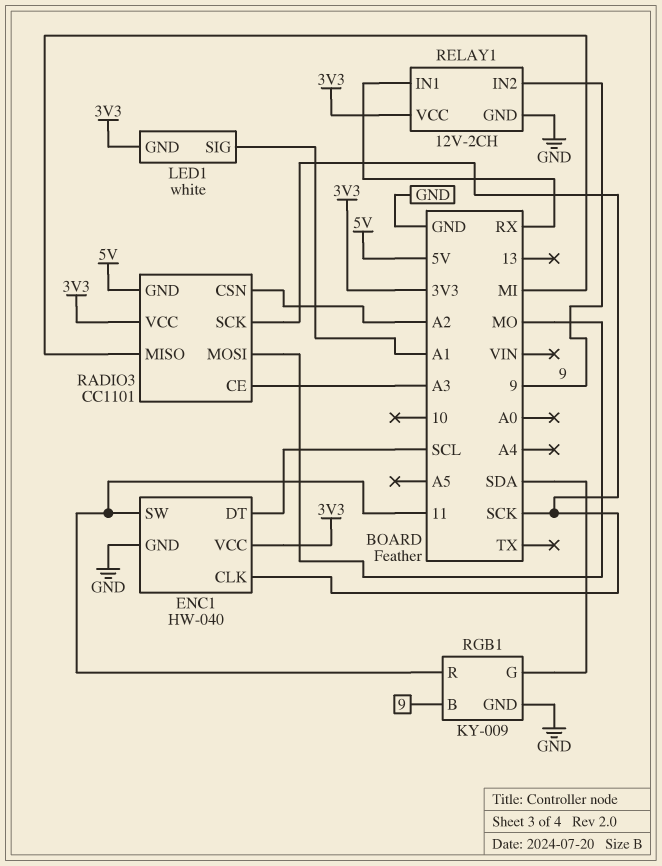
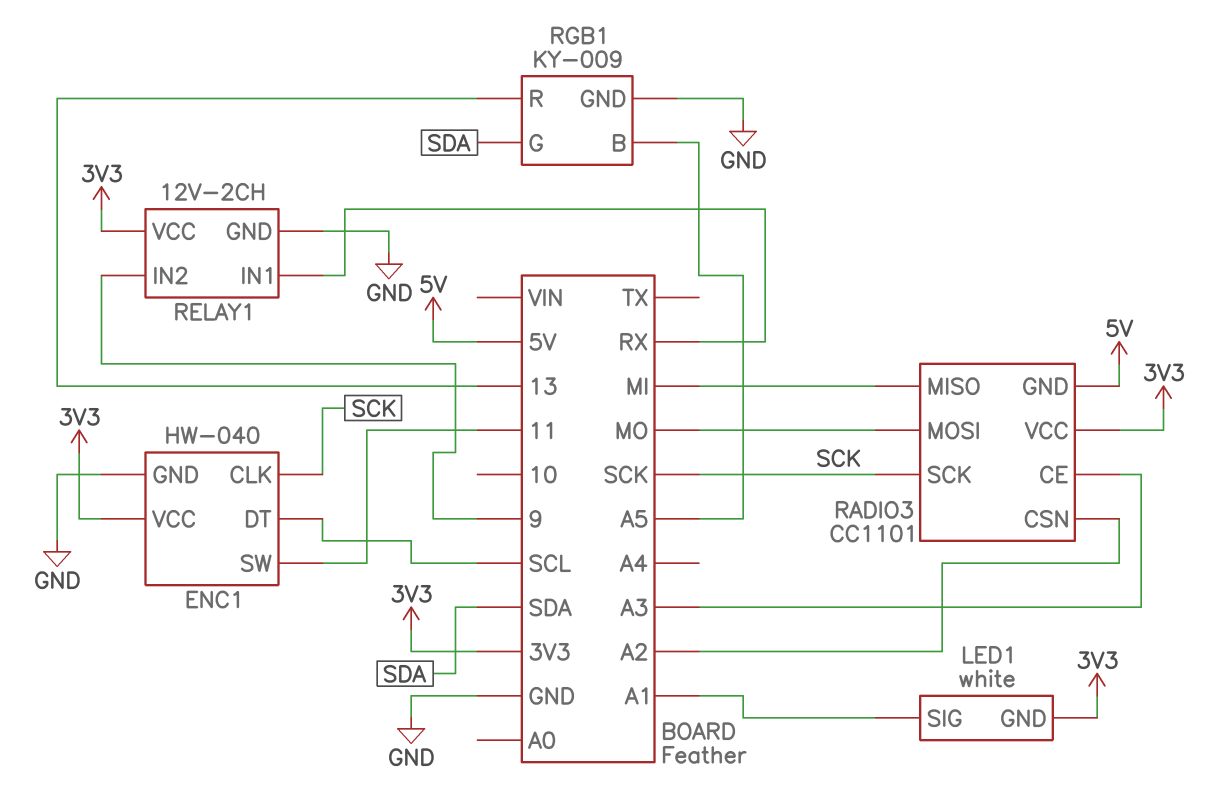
RGB1 pin B: 9 -> A5
RGB1 pin R: 11 -> 13

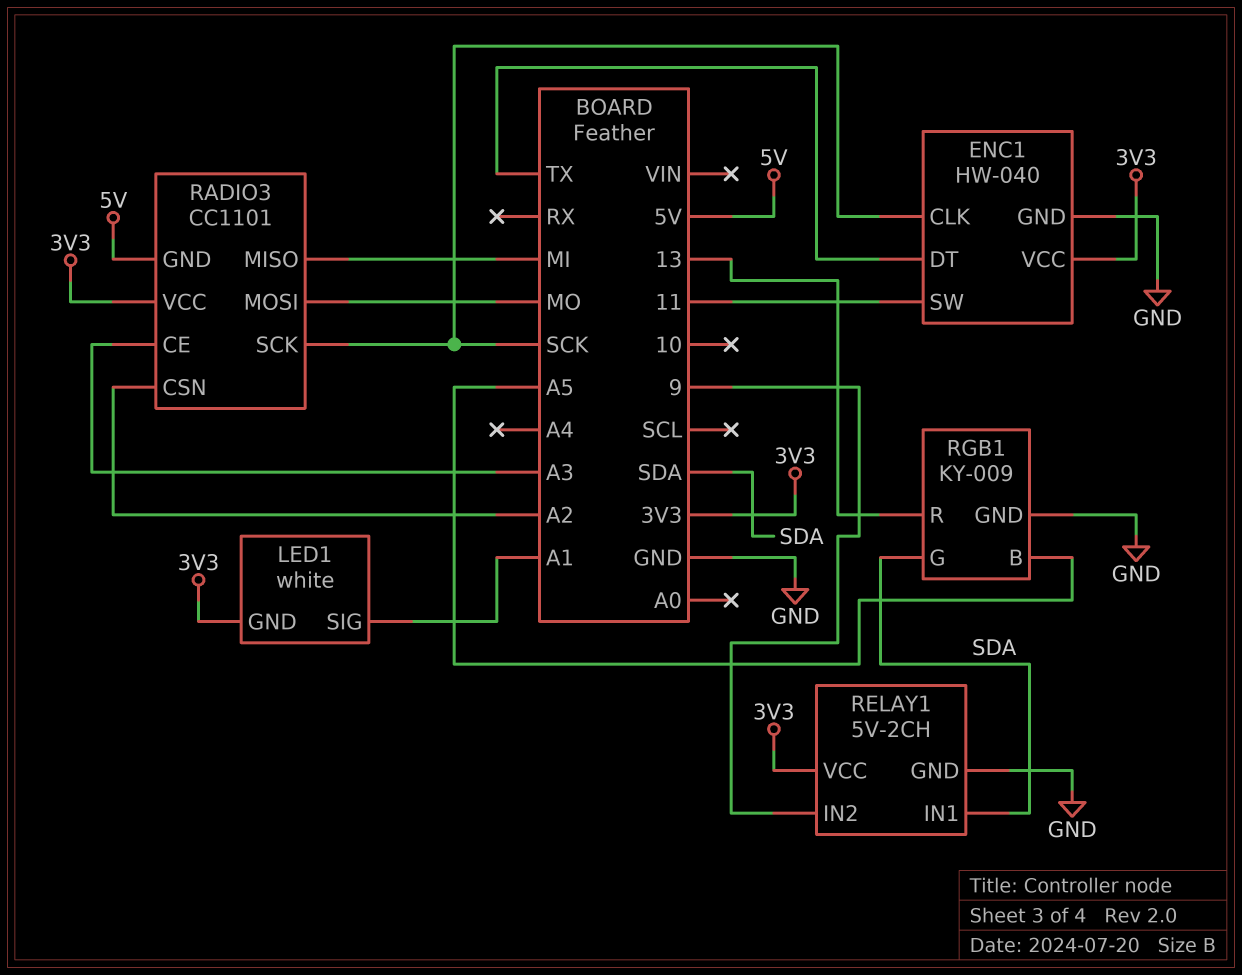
ENC1 pin DT: SCL -> TX
RELAY1: 12V-2CH -> 5V-2CH
RELAY1 pin IN1: RX -> SDA

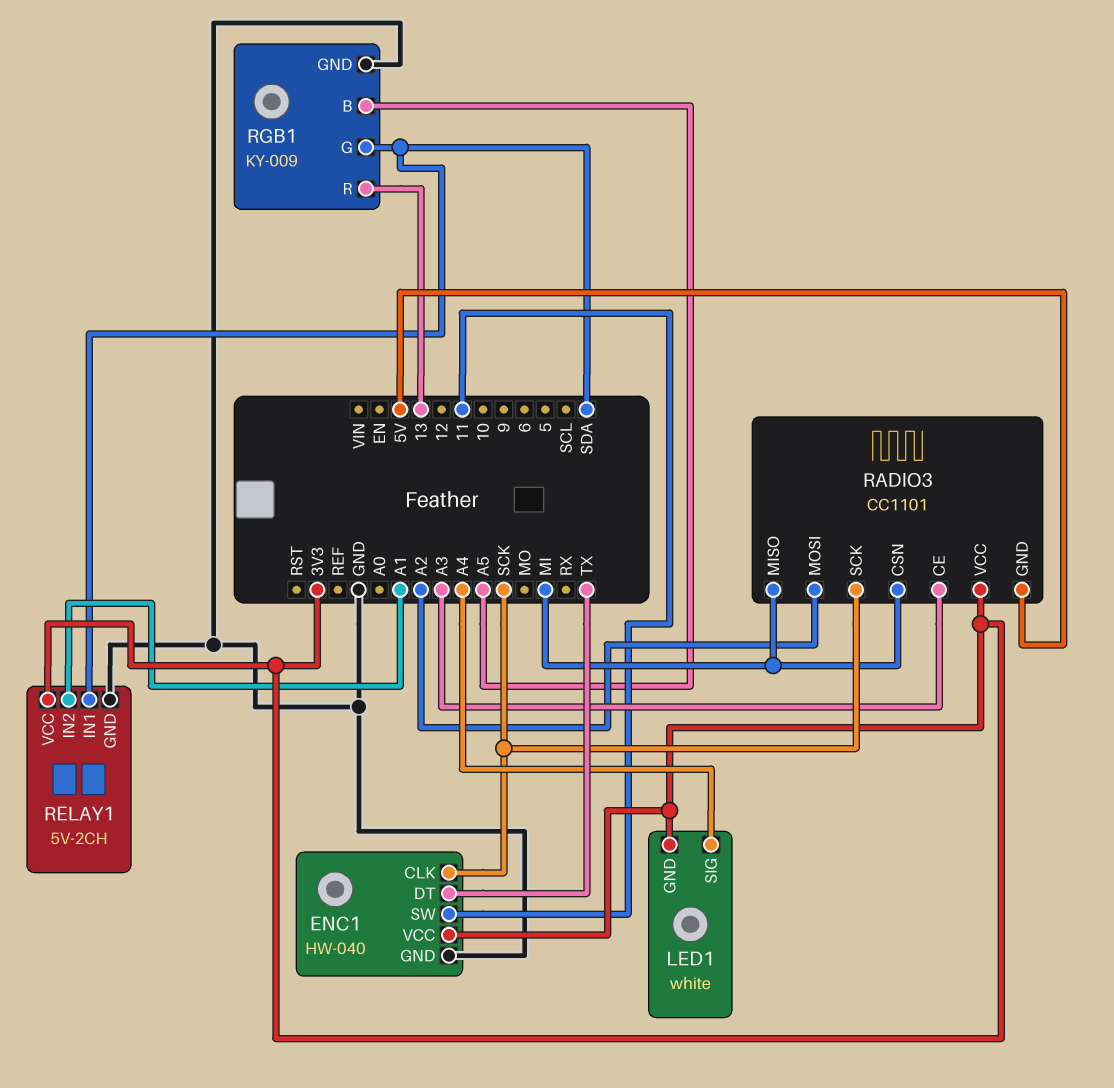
LED1 pin SIG: A1 -> A4
RADIO3 pin CSN: A2 -> MI
RADIO3 pin MOSI: MO -> A2
RELAY1 pin IN2: 9 -> A1

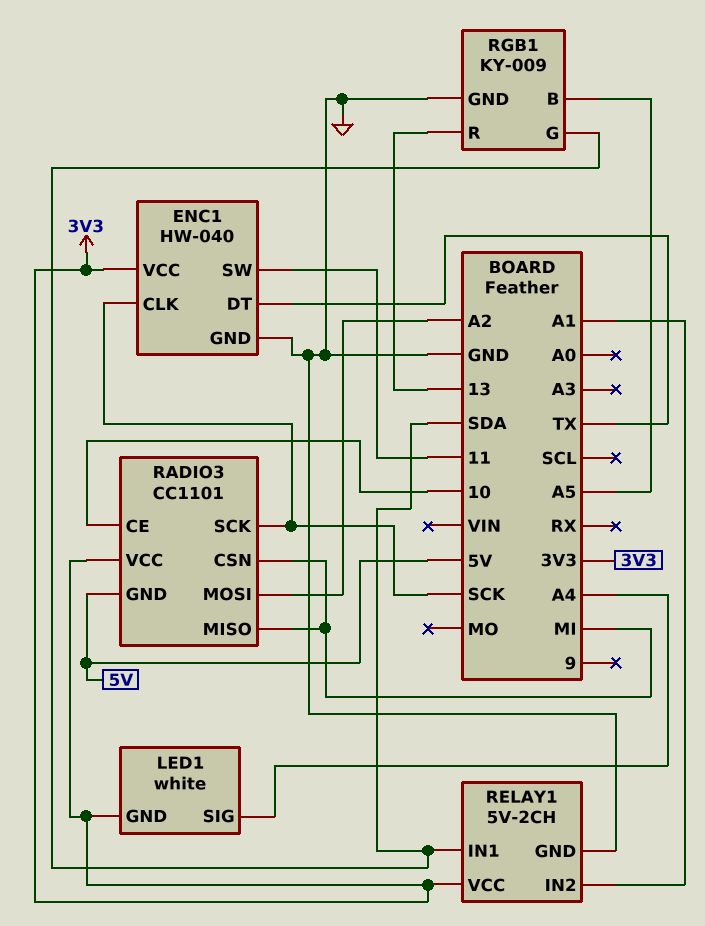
RADIO3 pin CE: A3 -> 10

